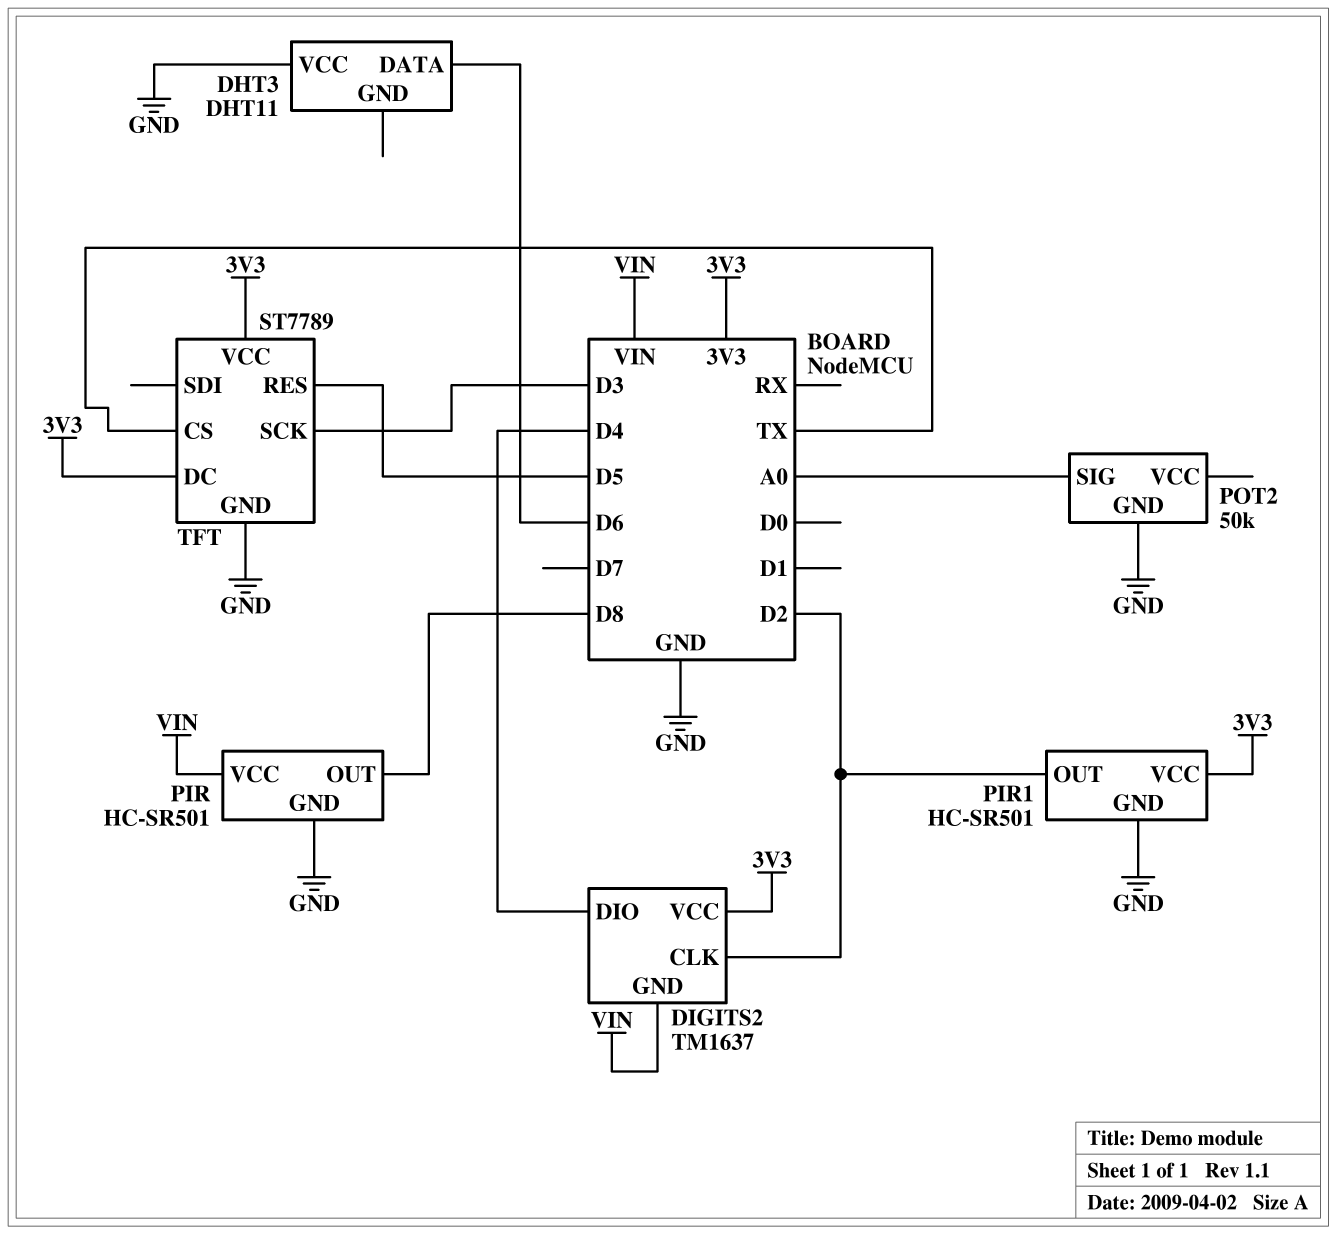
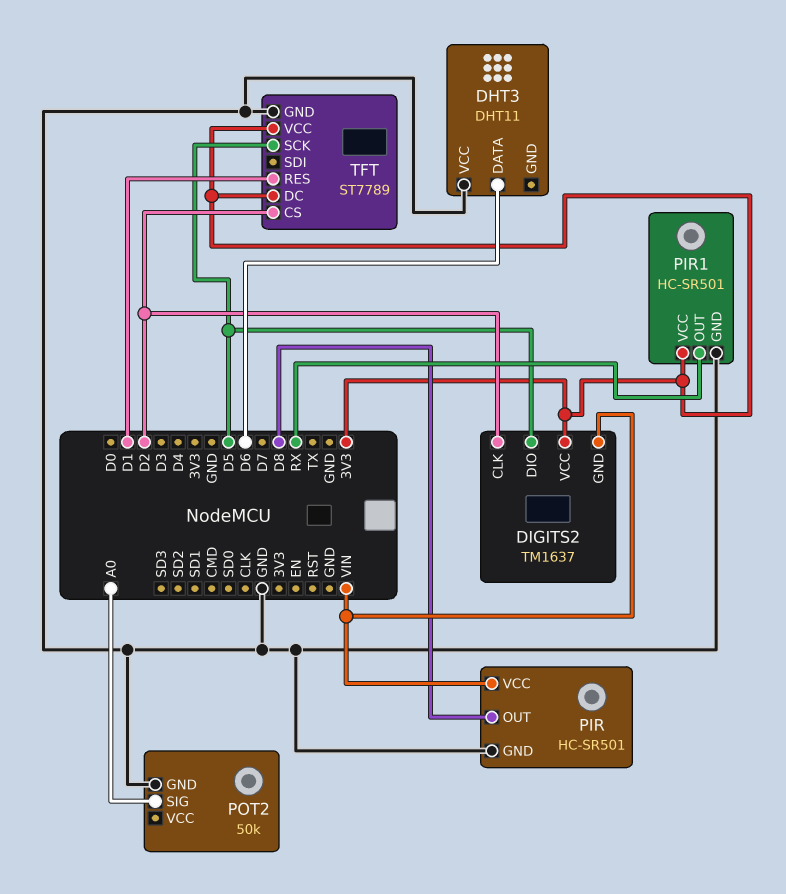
DIGITS2 pin DIO: D4 -> D5
PIR1 pin OUT: D2 -> RX
TFT pin CS: TX -> D2
TFT pin RES: D5 -> D1
TFT pin SCK: D3 -> D5

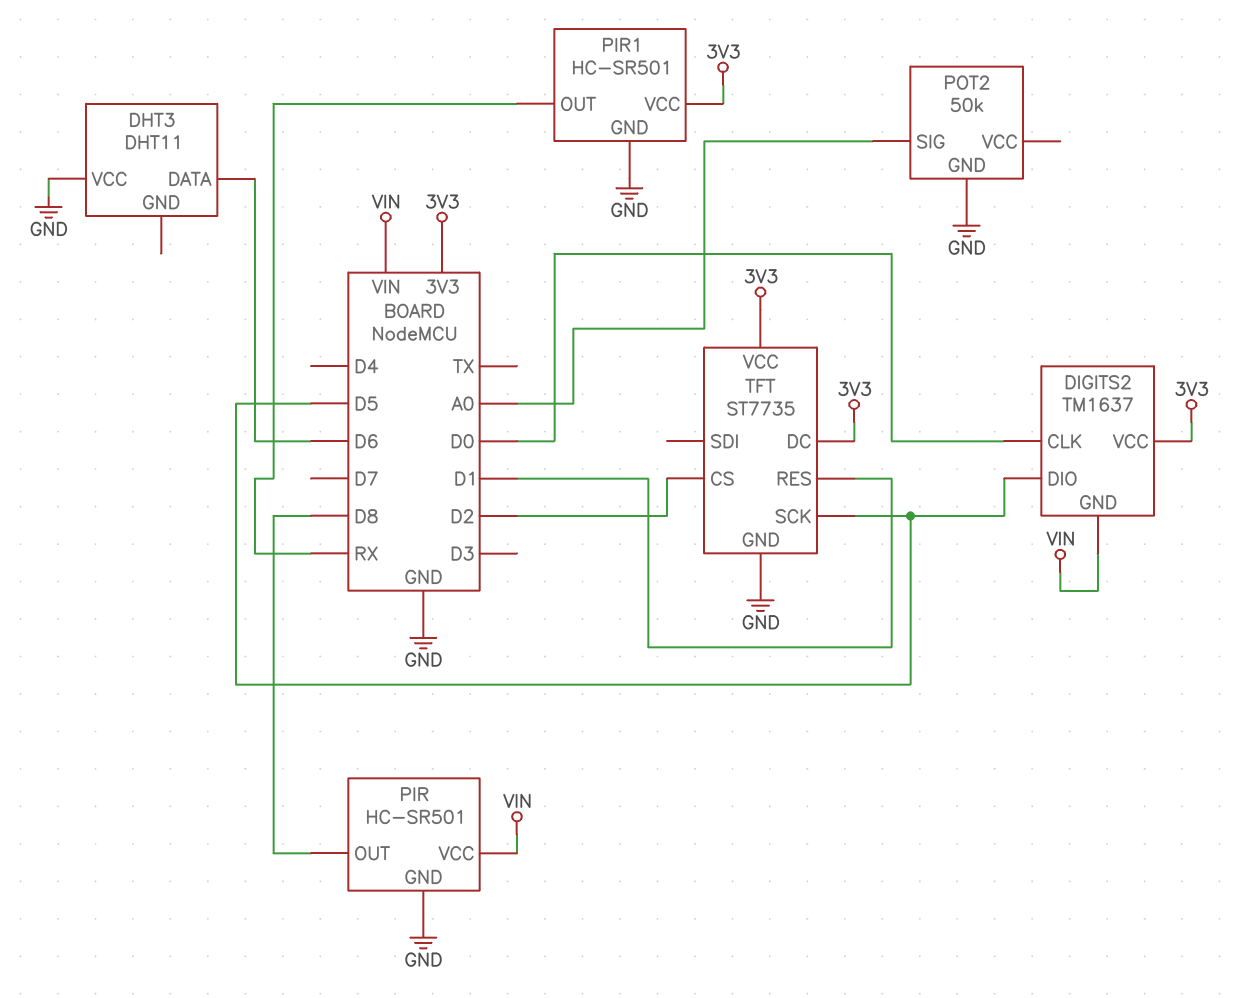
DIGITS2 pin CLK: D2 -> D0
TFT: ST7789 -> ST7735

